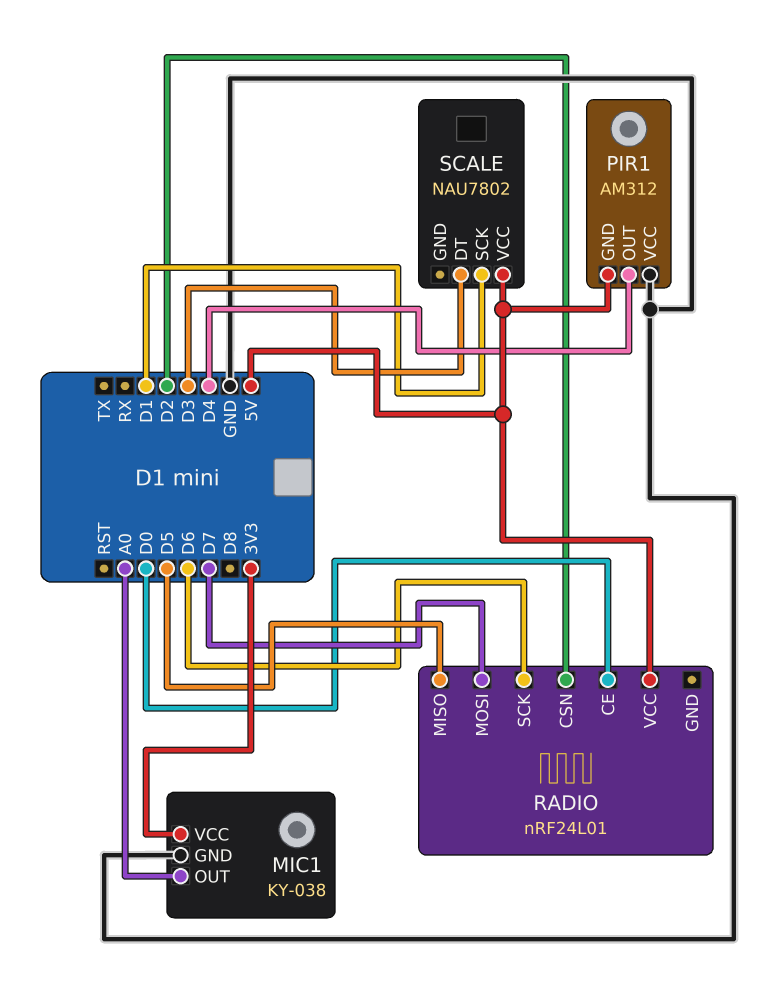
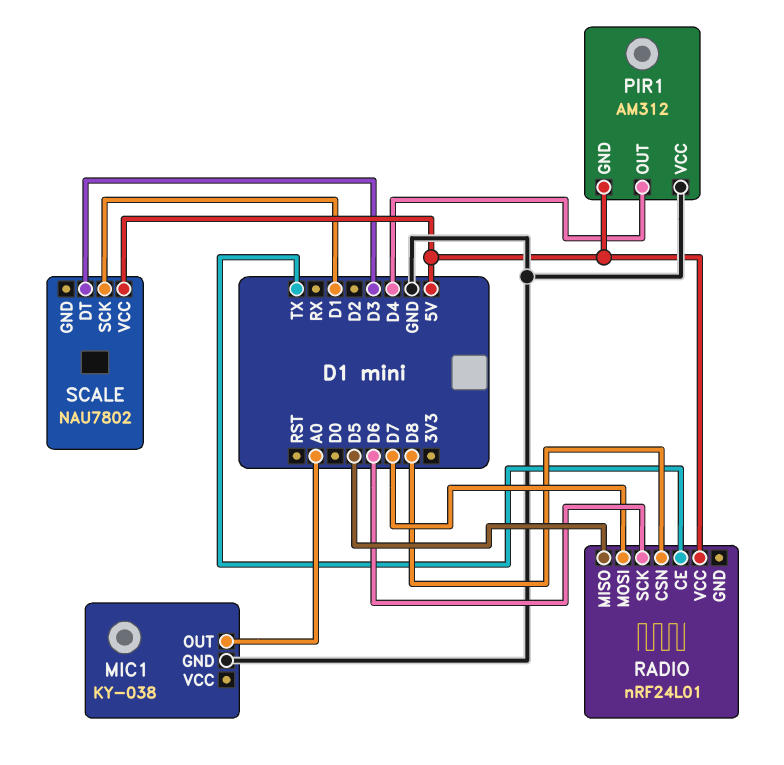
MIC1 pin VCC: 3V3 -> none
RADIO pin CE: D0 -> TX
RADIO pin CSN: D2 -> D8

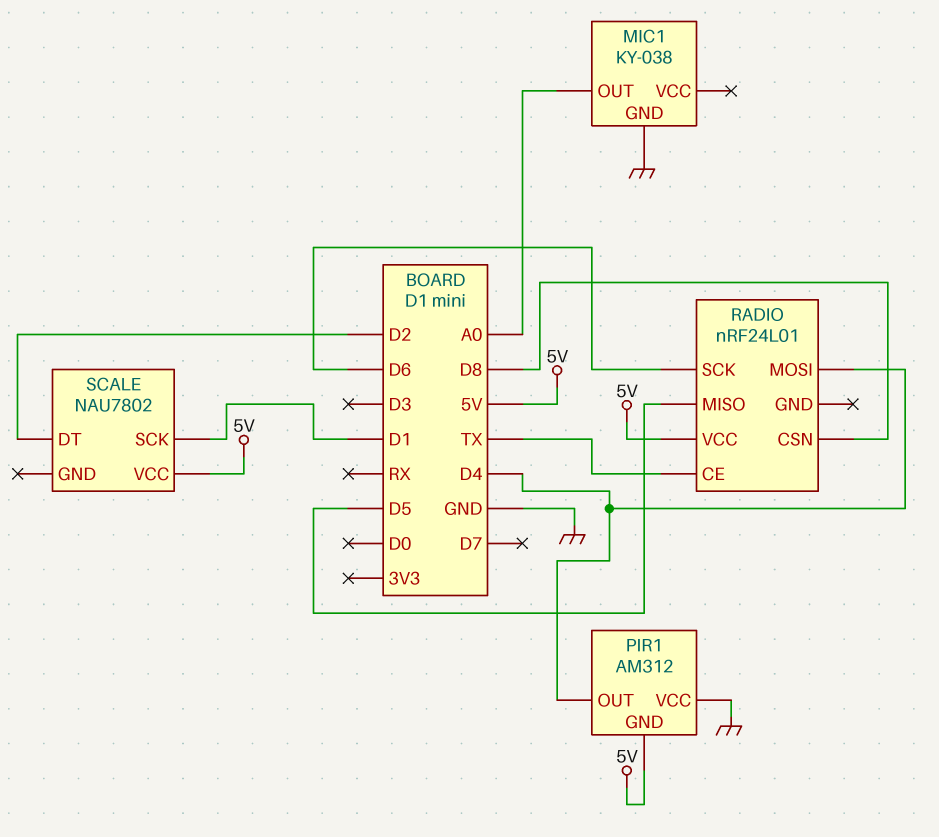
RADIO pin MOSI: D7 -> D4
SCALE pin DT: D3 -> D2

